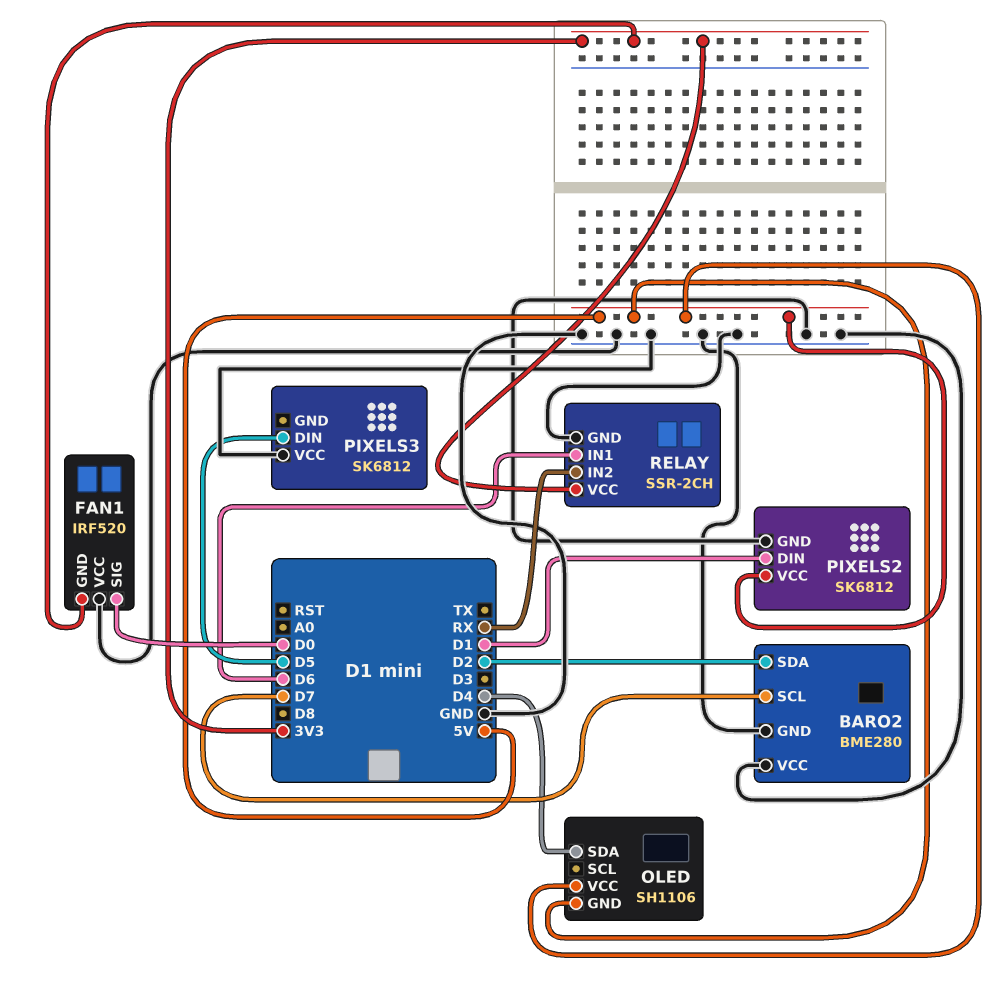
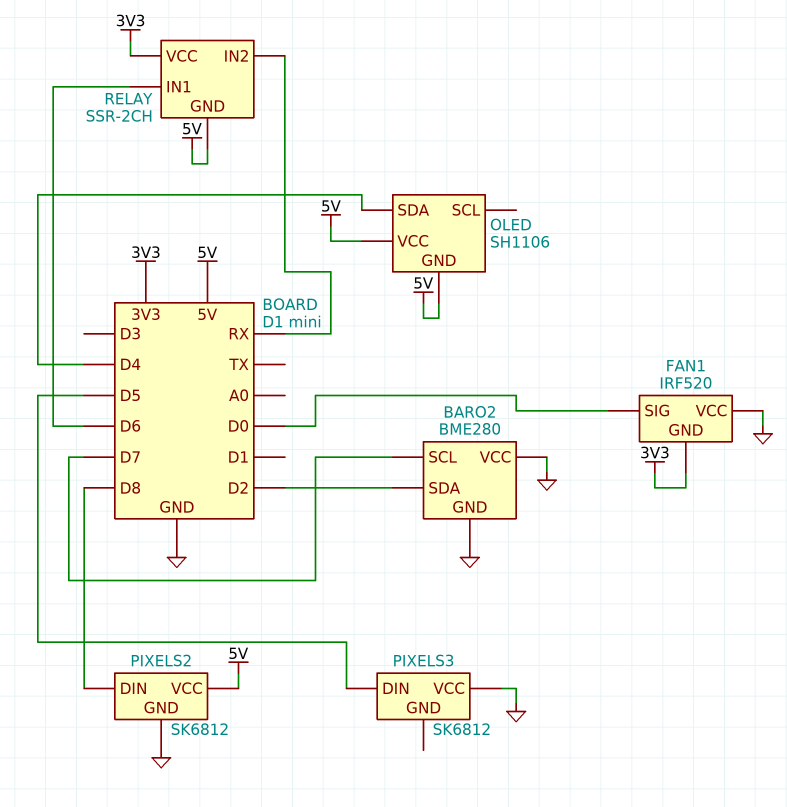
PIXELS2 pin DIN: D1 -> D8
RELAY pin GND: GND -> 5V

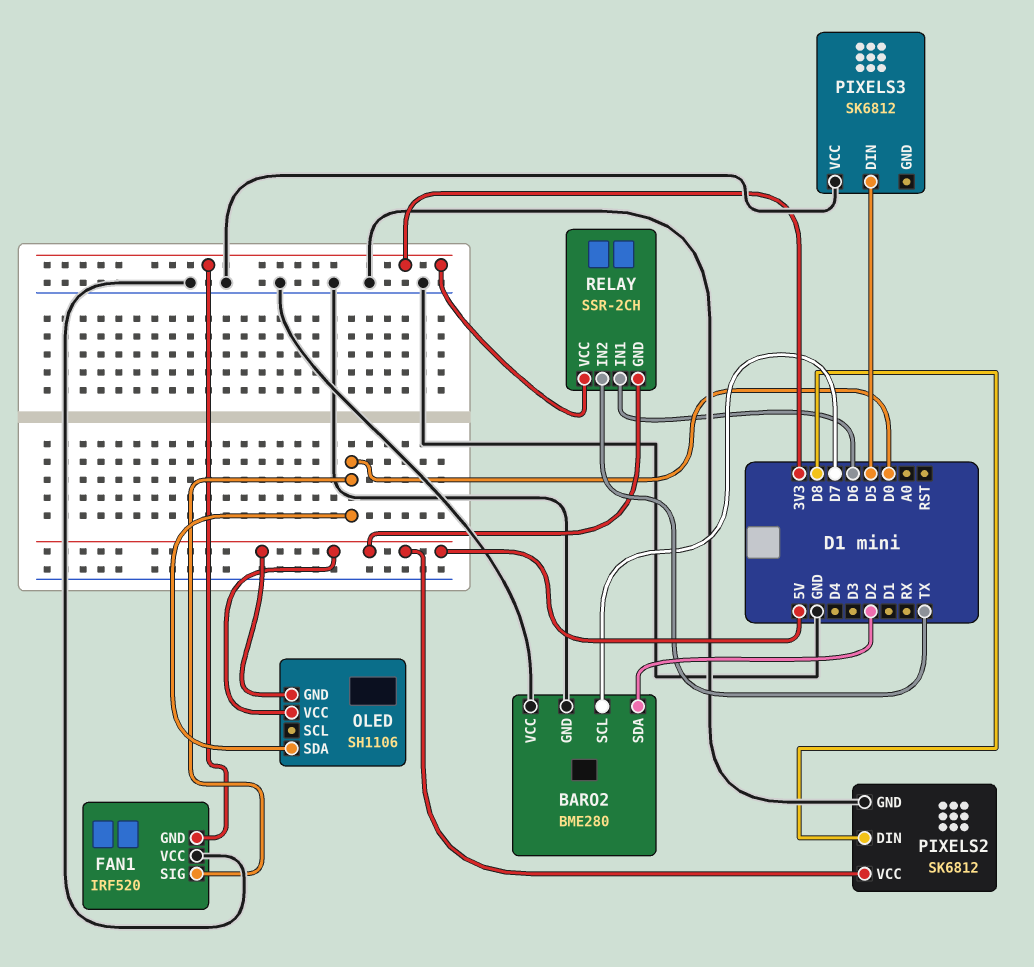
OLED pin SDA: D4 -> D0
RELAY pin IN2: RX -> TX

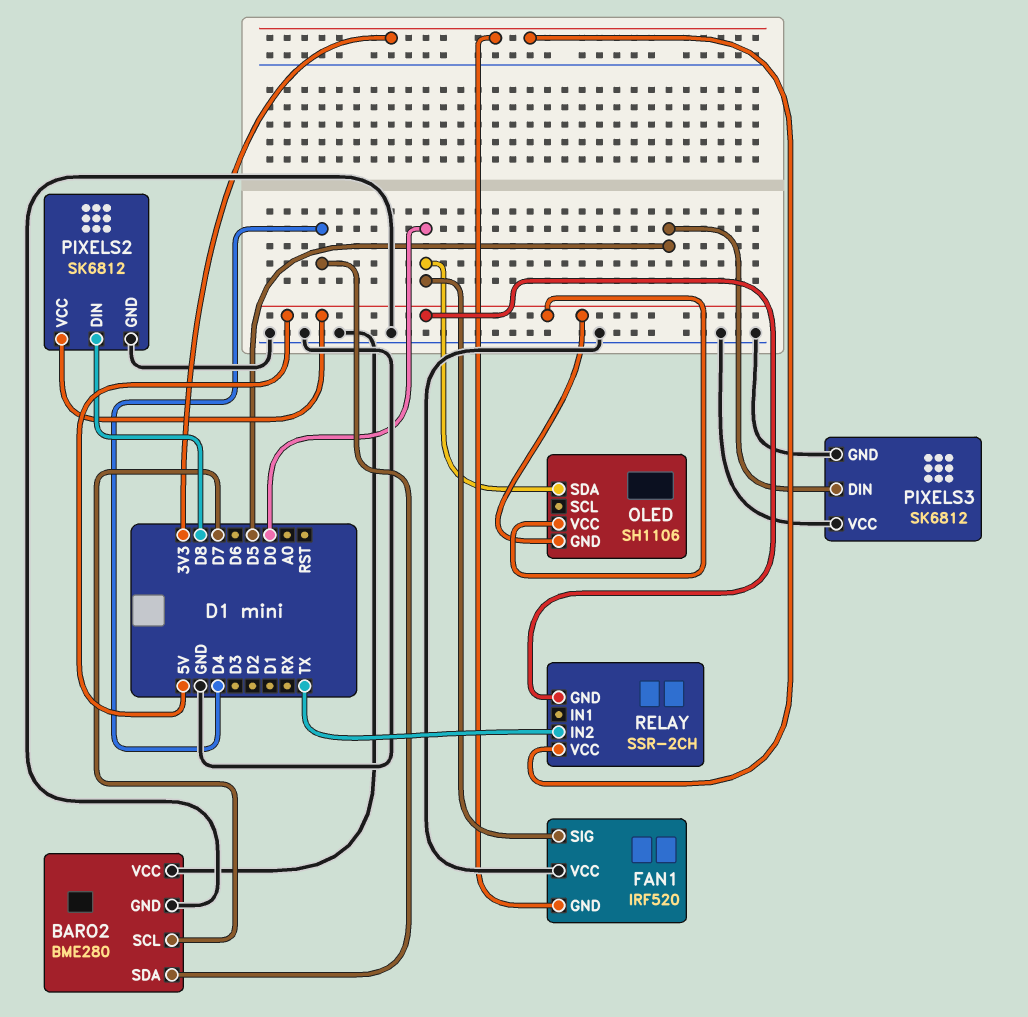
BARO2 pin SDA: D2 -> D4
PIXELS3 pin GND: none -> GND
RELAY pin IN1: D6 -> none

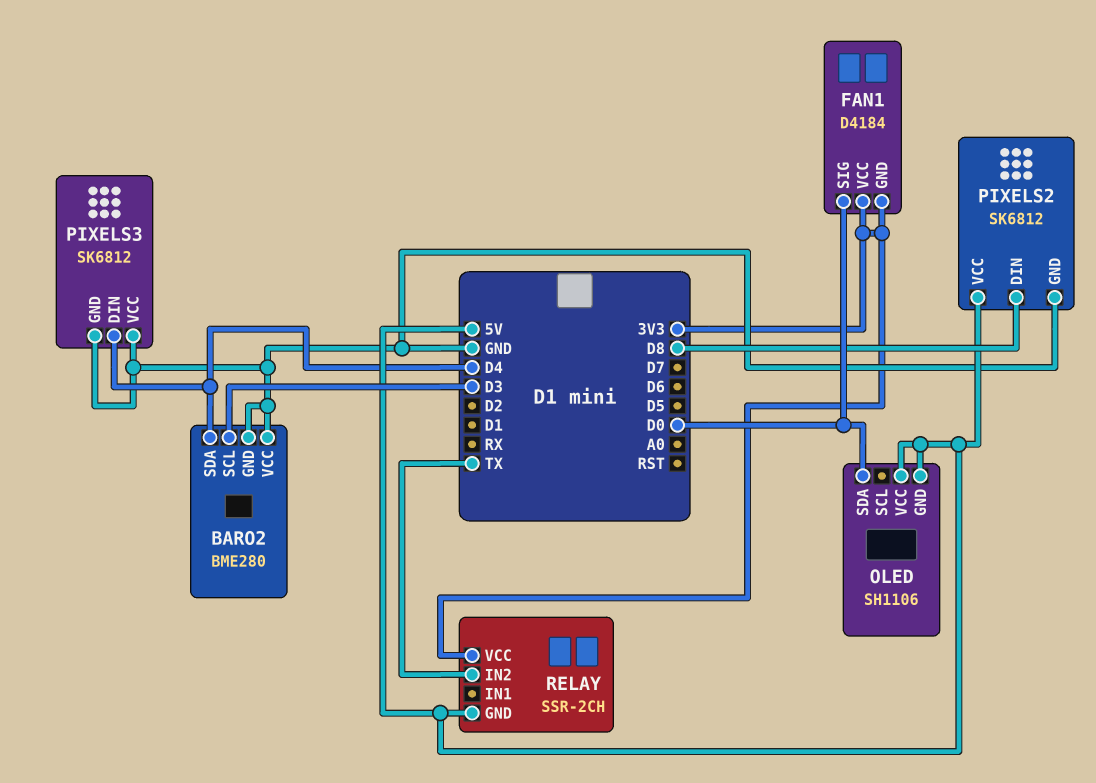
BARO2 pin SCL: D7 -> D3
FAN1: IRF520 -> D4184
FAN1 pin VCC: GND -> 3V3
PIXELS3 pin DIN: D5 -> D4

